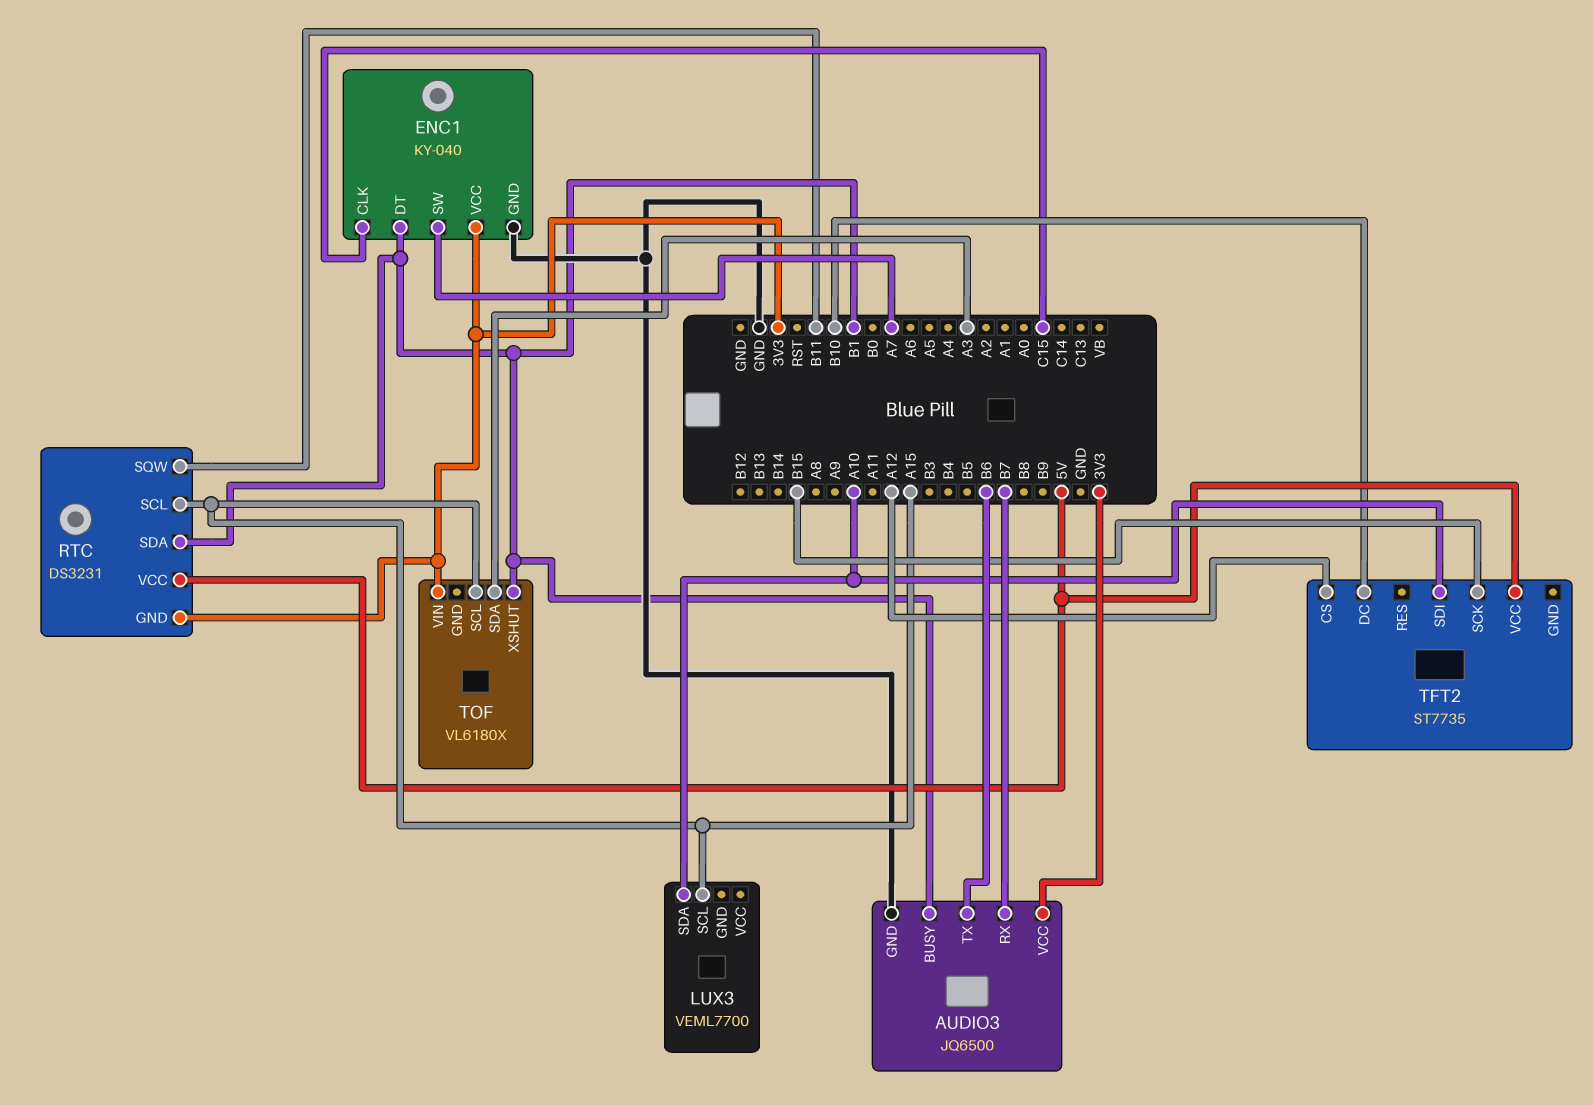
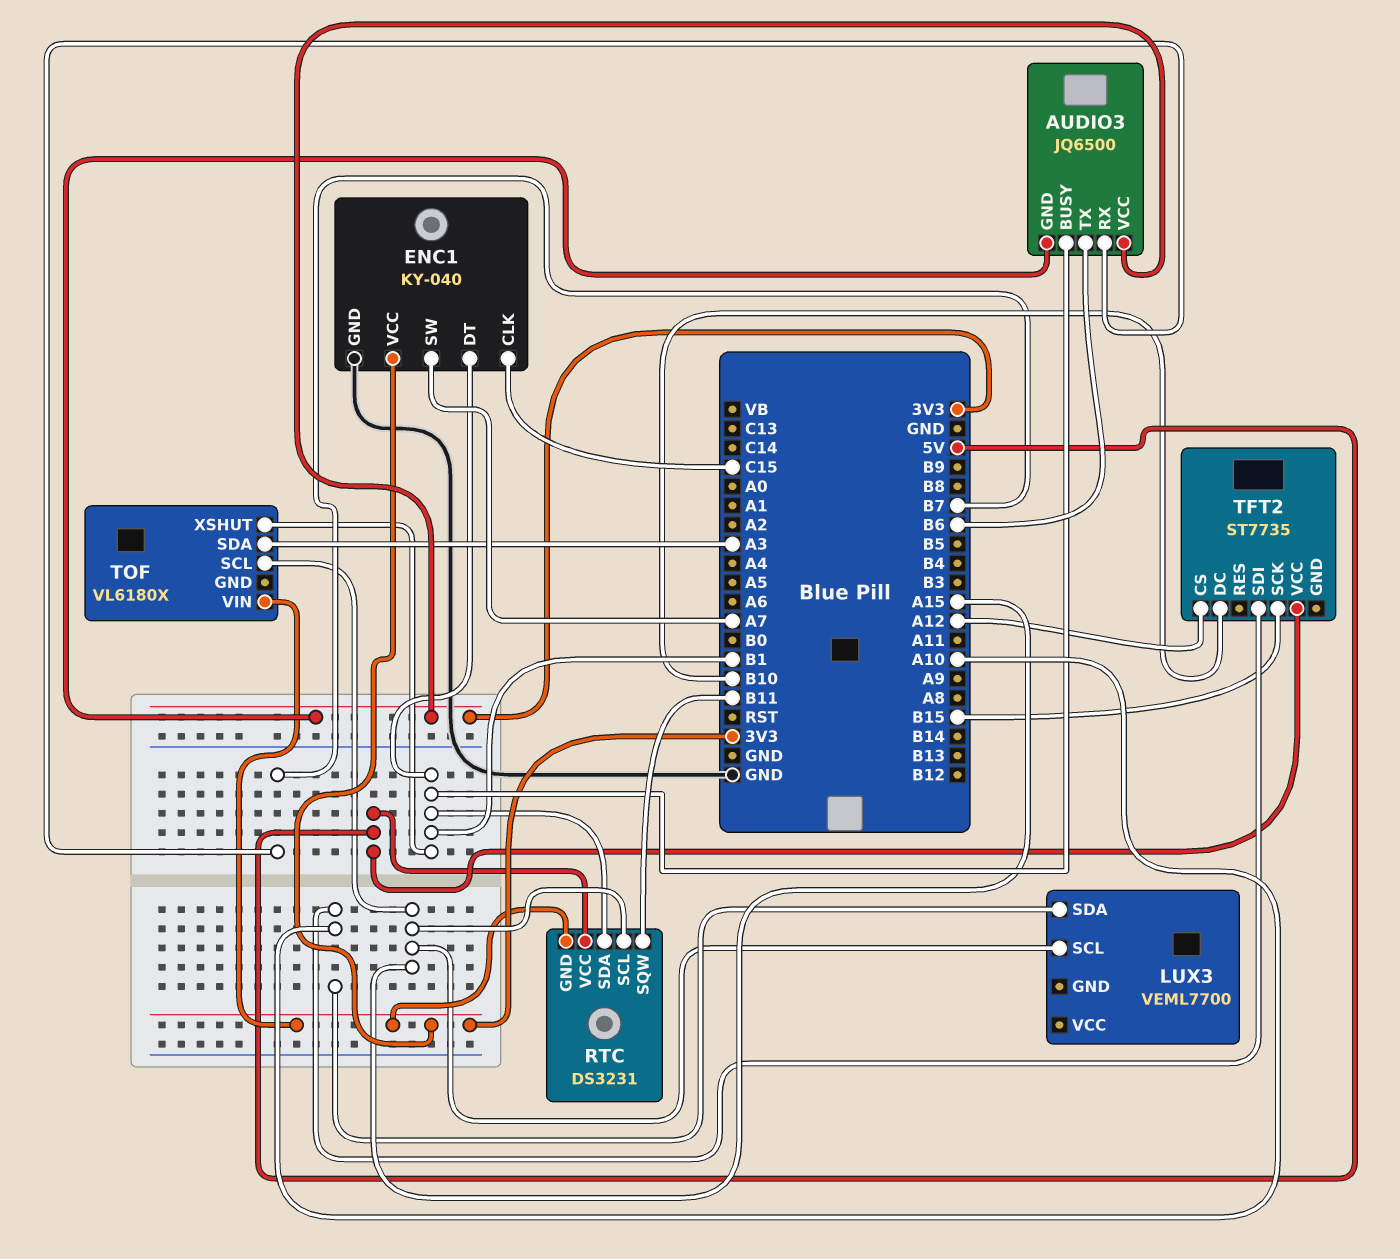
AUDIO3 pin GND: GND -> 3V3

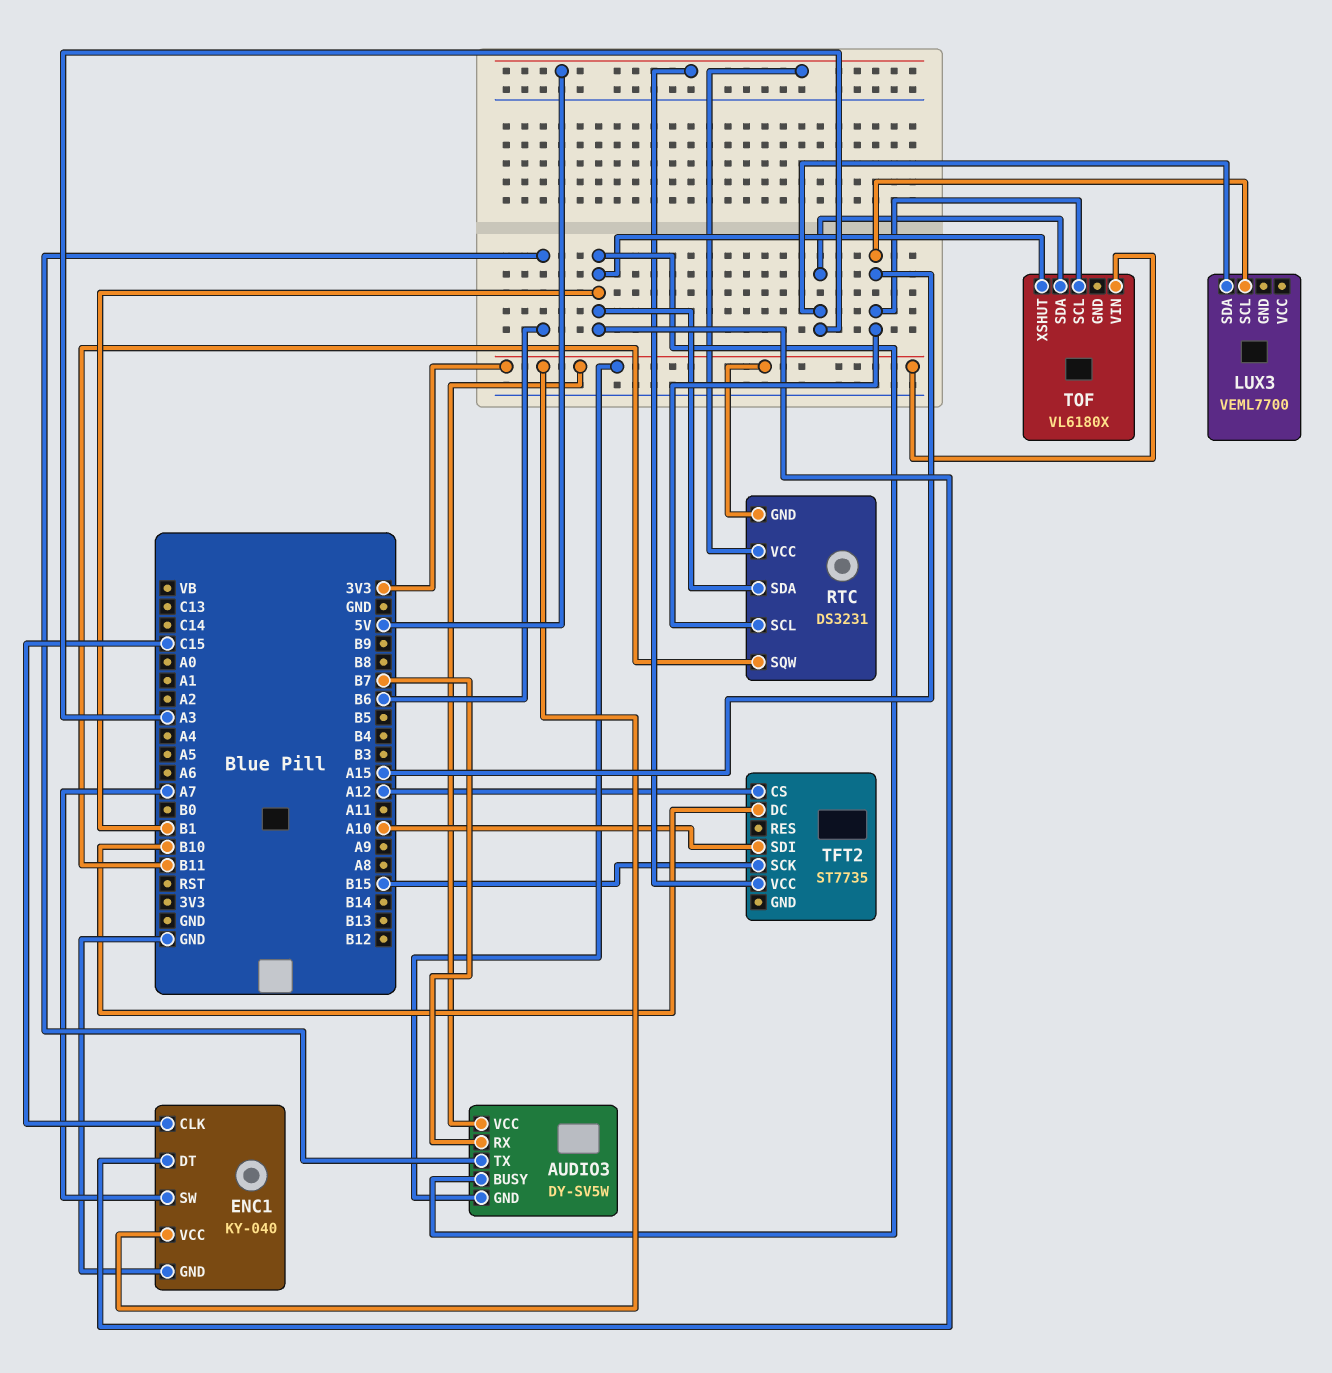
AUDIO3: JQ6500 -> DY-SV5W
LUX3 pin SDA: A10 -> A3

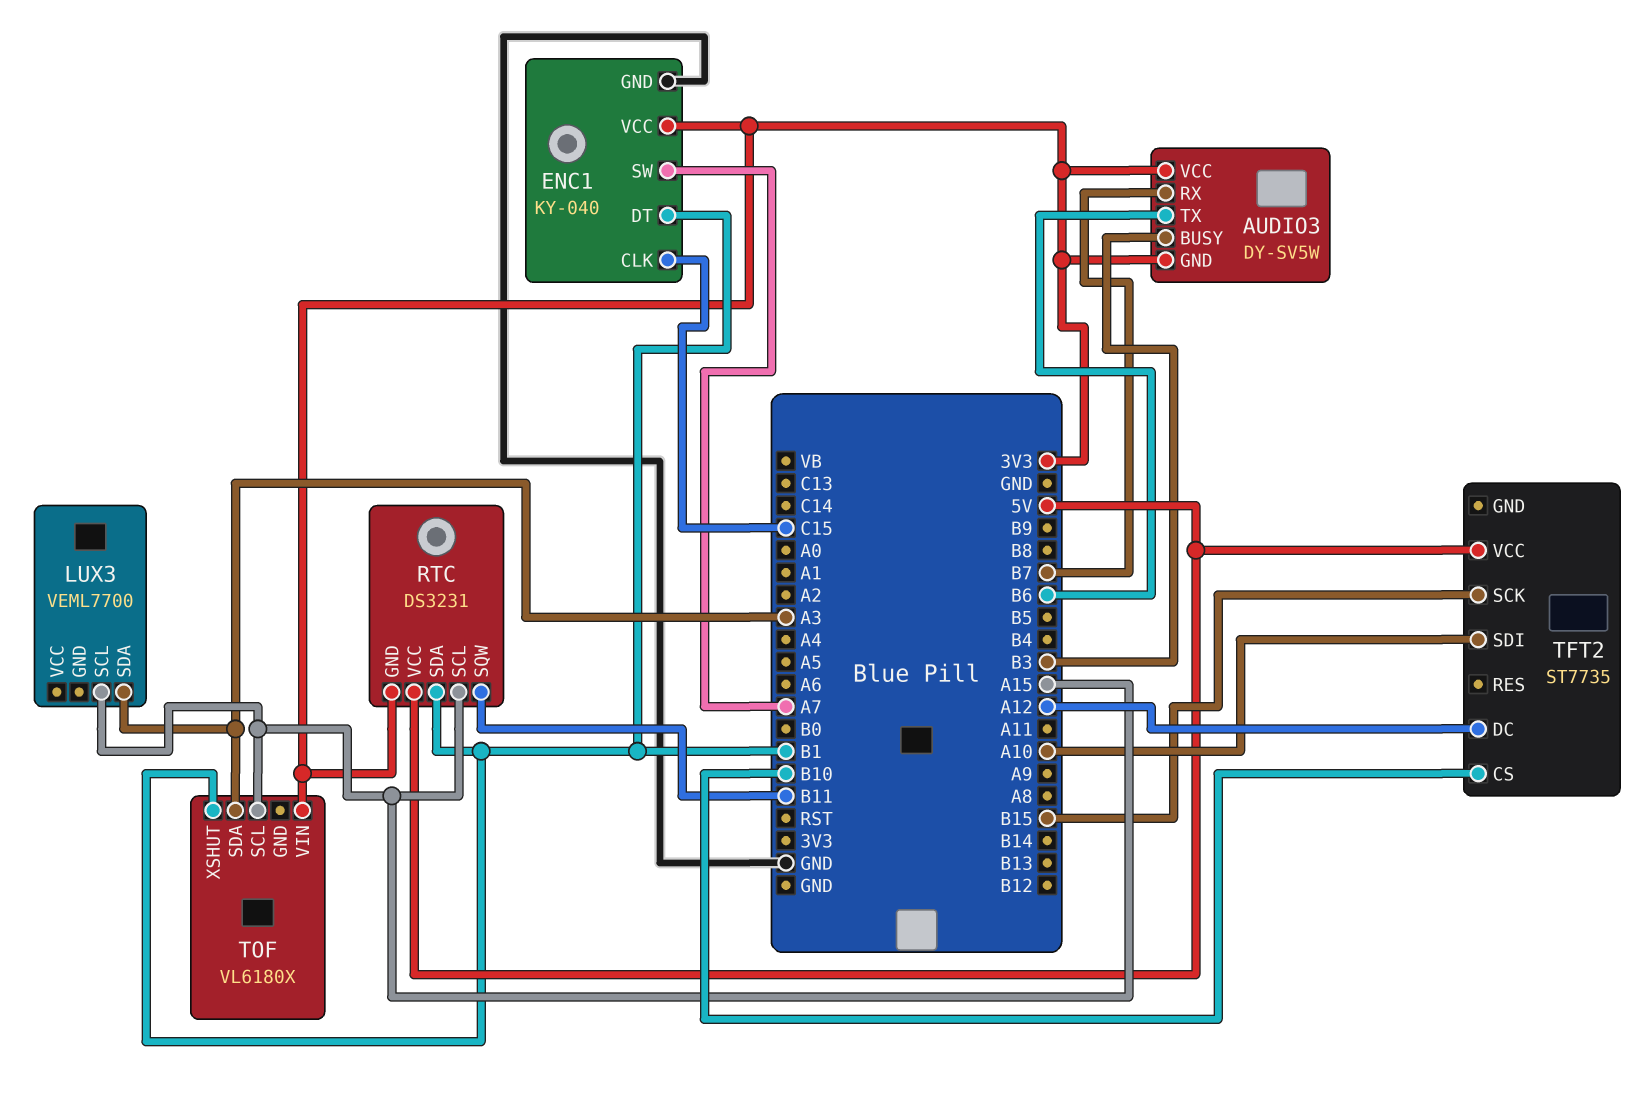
AUDIO3 pin BUSY: B1 -> B3
TFT2 pin CS: A12 -> B10
TFT2 pin DC: B10 -> A12

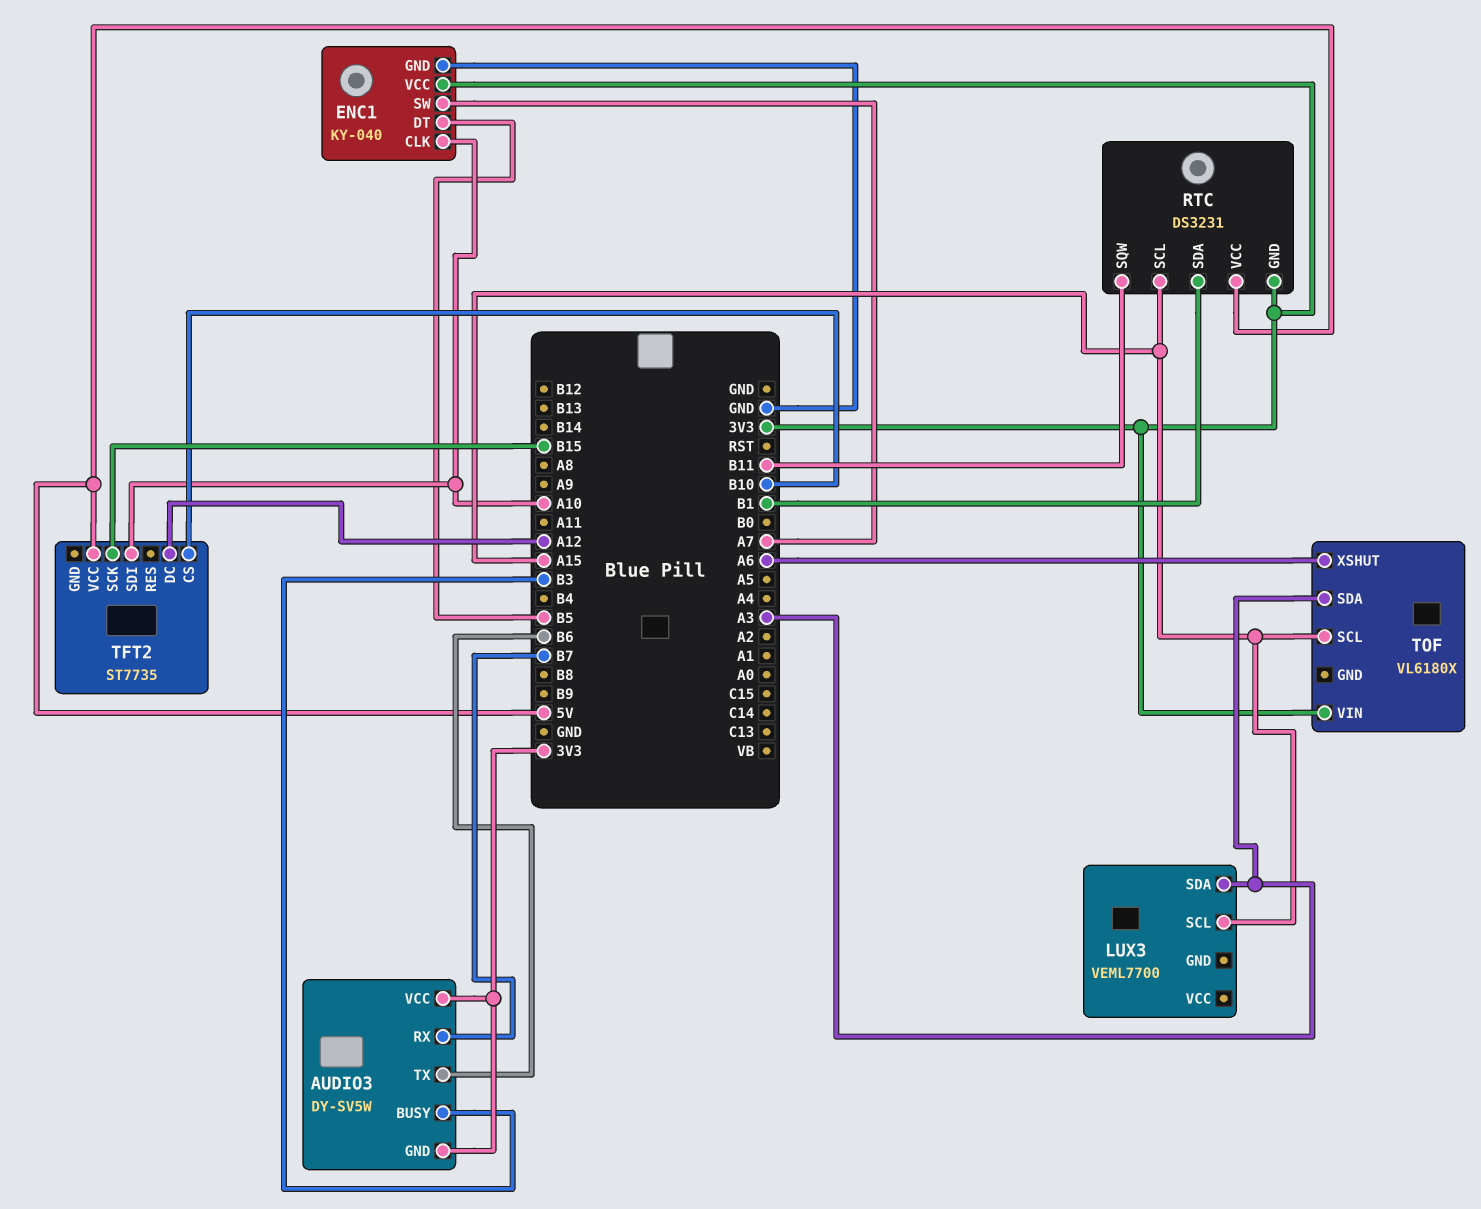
ENC1 pin CLK: C15 -> A10
ENC1 pin DT: B1 -> B5
TOF pin XSHUT: B1 -> A6

